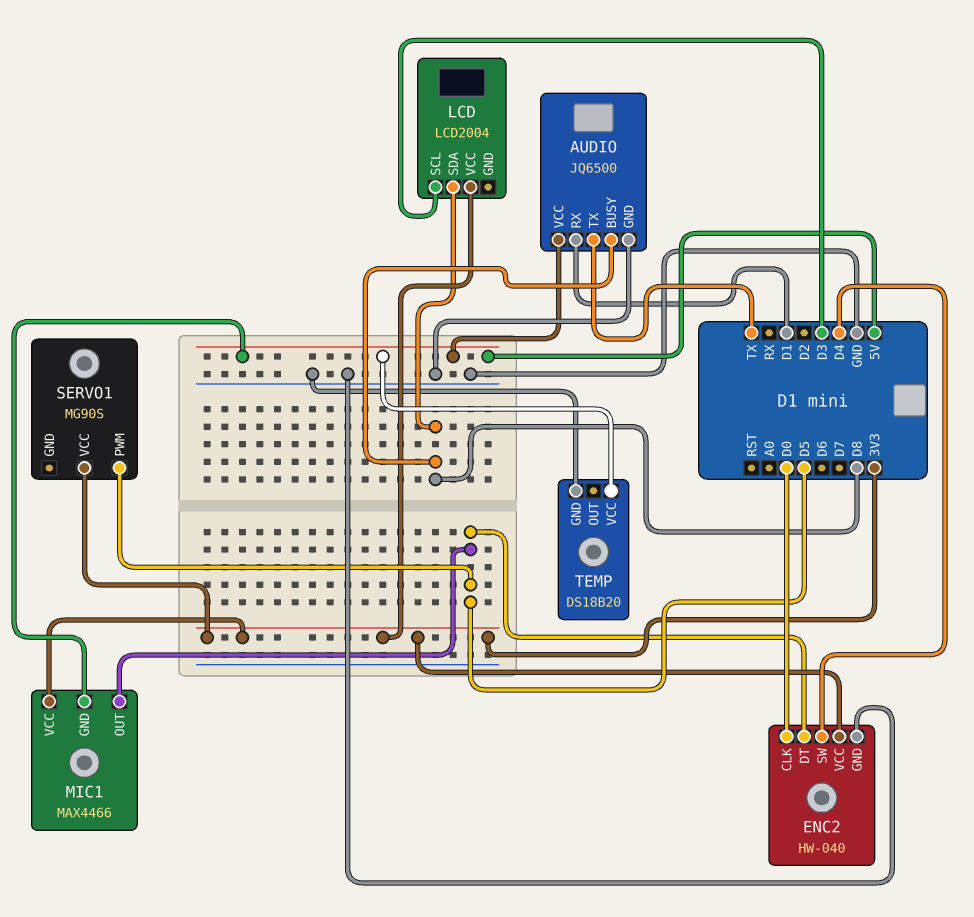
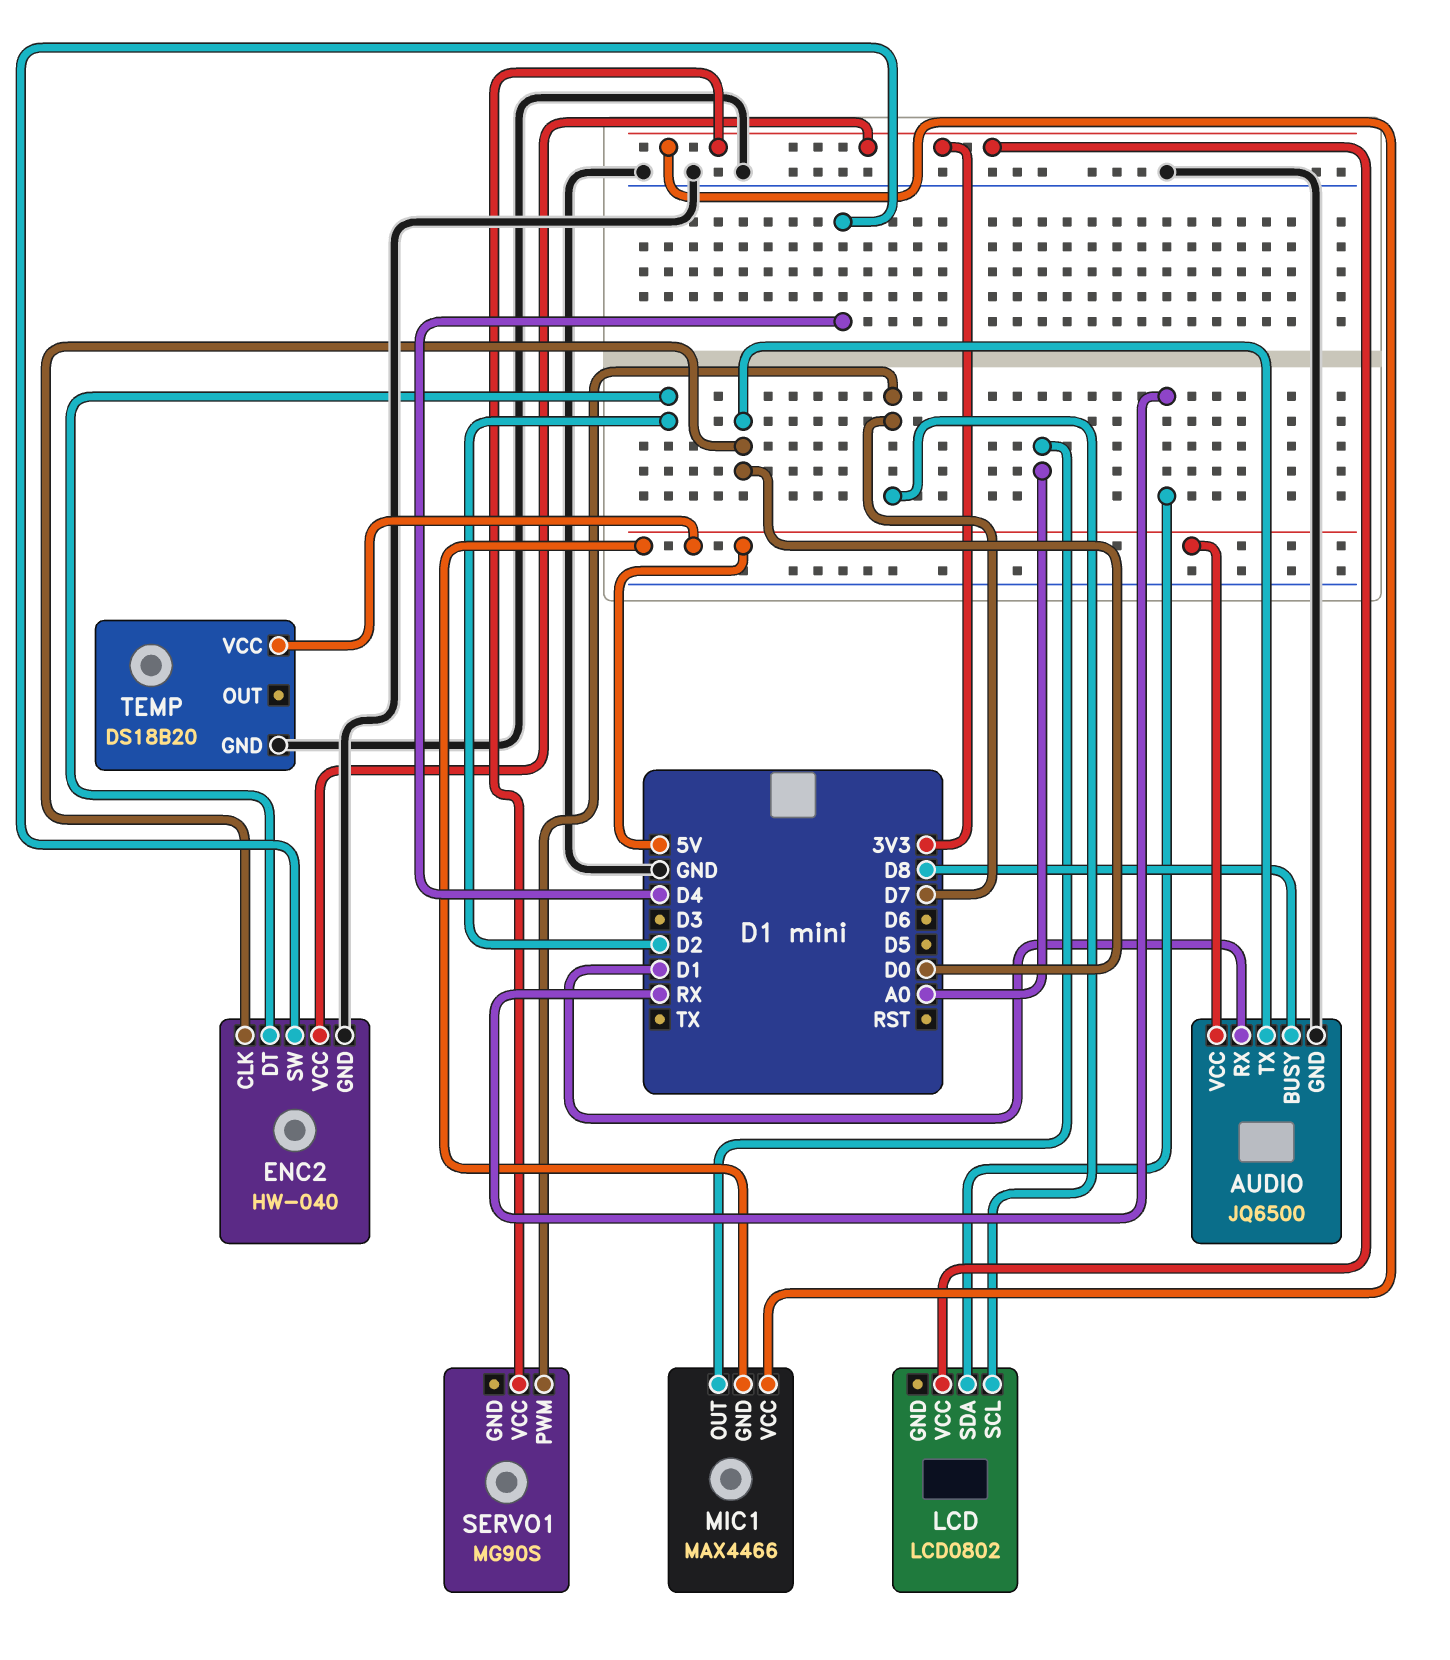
AUDIO pin TX: TX -> D0
ENC2 pin DT: D5 -> D2
LCD: LCD2004 -> LCD0802
LCD pin SCL: D3 -> D7
LCD pin SDA: D8 -> RX
MIC1 pin OUT: D5 -> A0
SERVO1 pin PWM: D5 -> D7

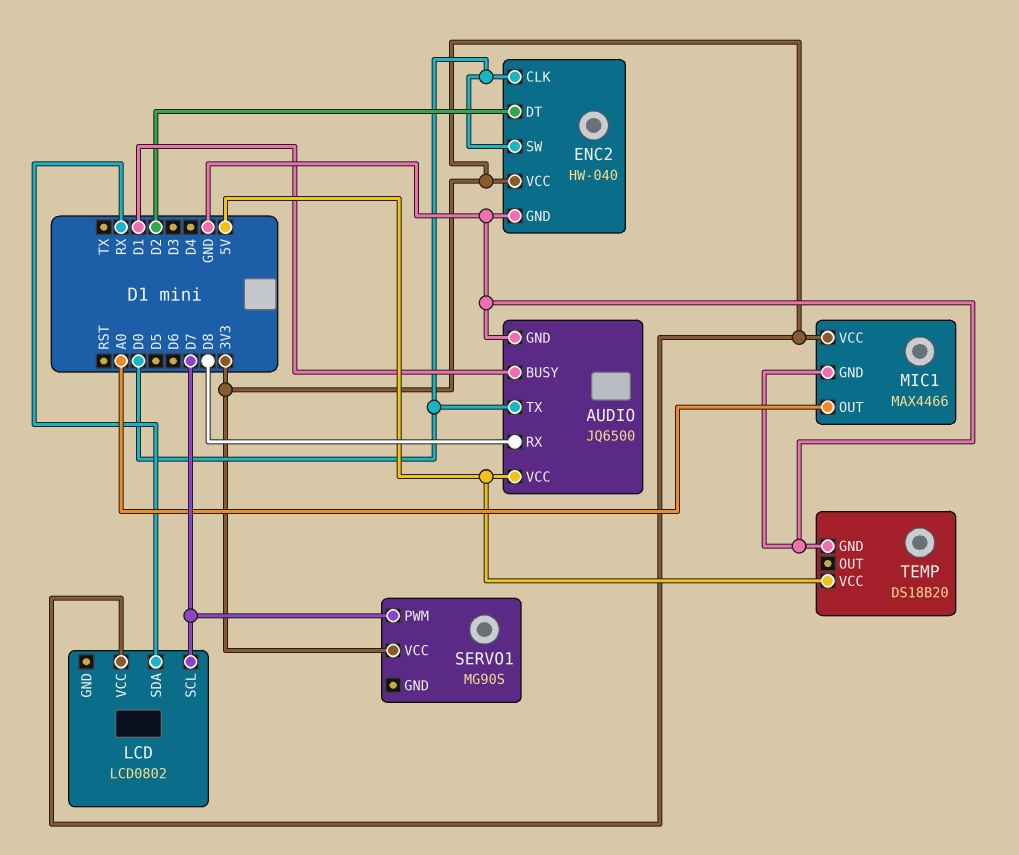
AUDIO pin BUSY: D8 -> D1
AUDIO pin RX: D1 -> D8
ENC2 pin SW: D4 -> D0
MIC1 pin GND: 5V -> GND

